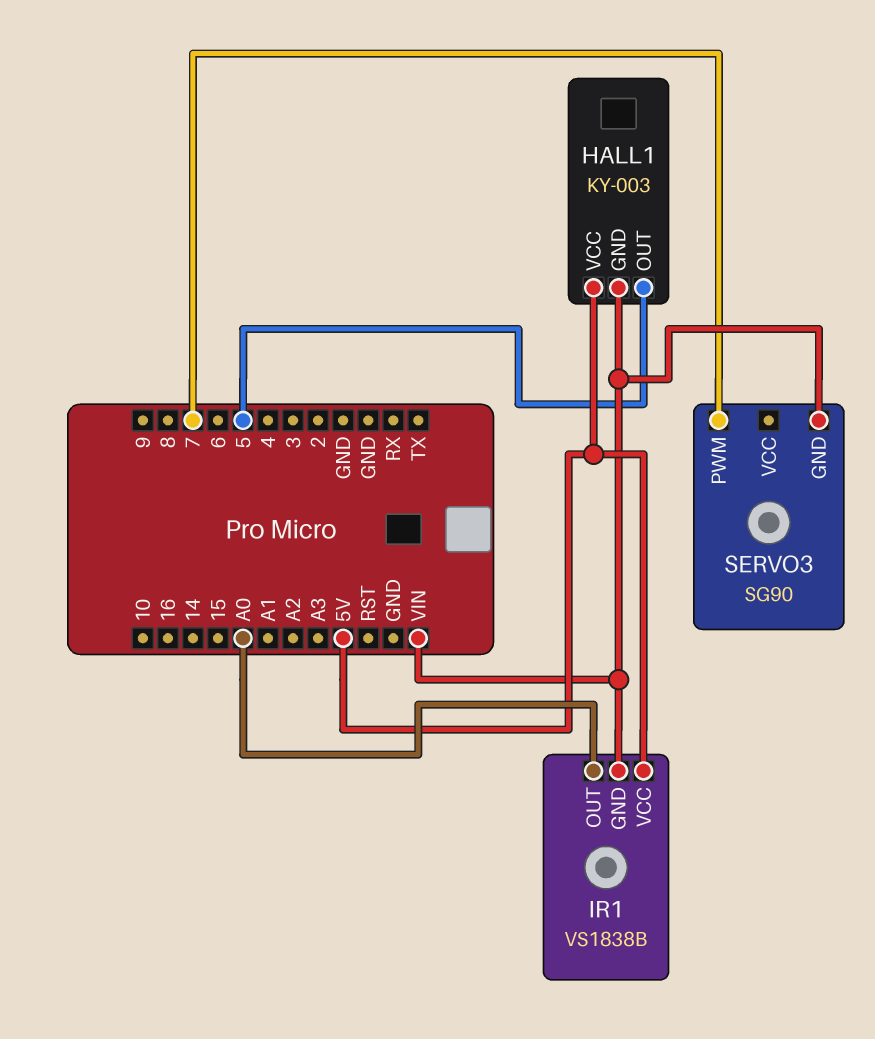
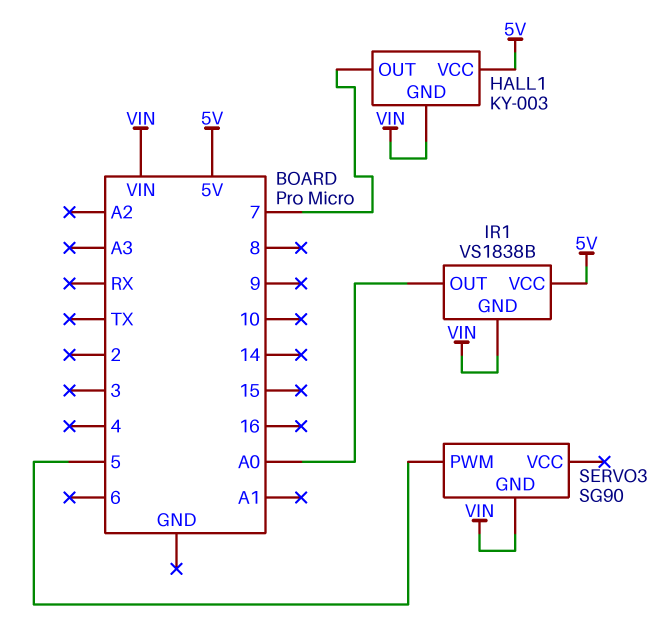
HALL1 pin OUT: 5 -> 7
SERVO3 pin PWM: 7 -> 5

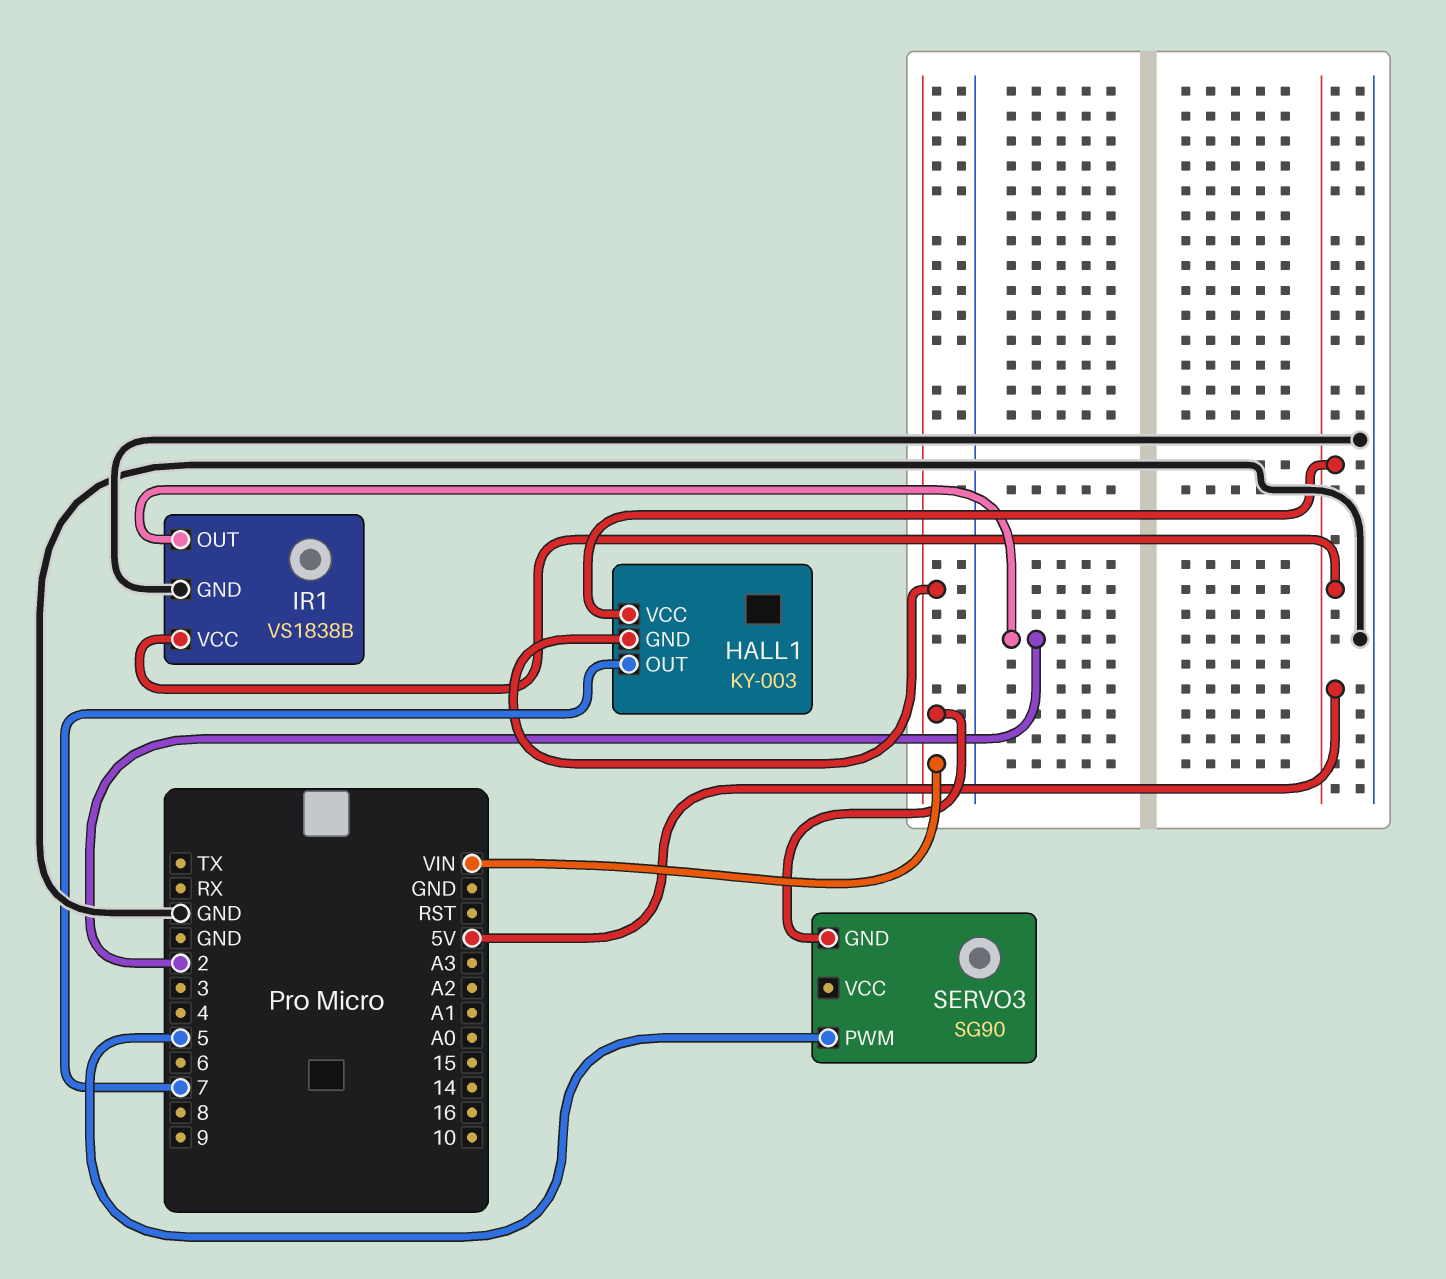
IR1 pin GND: VIN -> GND
IR1 pin OUT: A0 -> 2

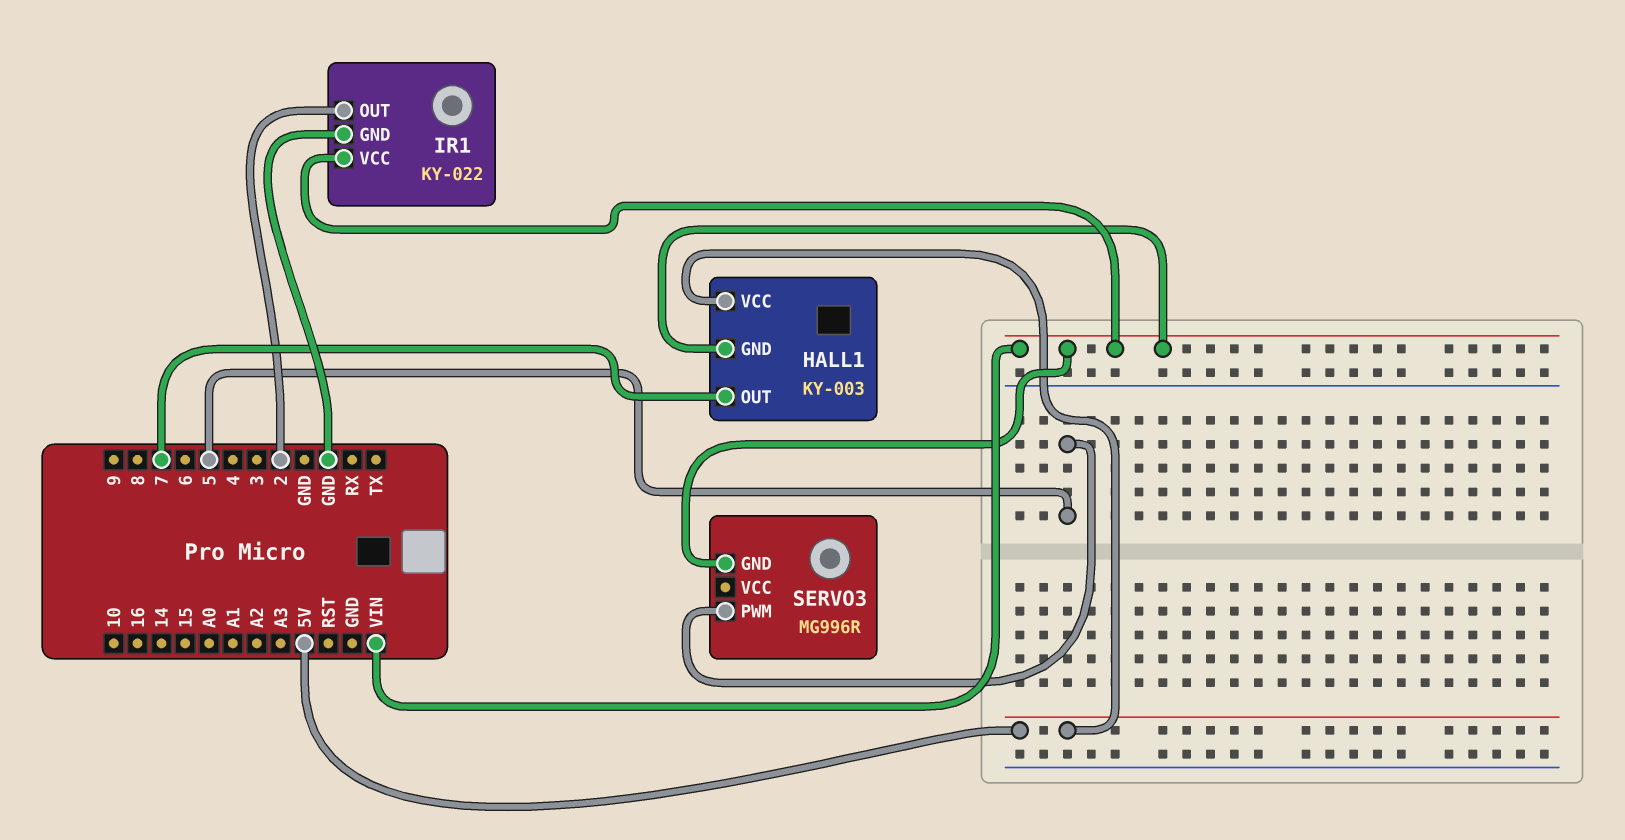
IR1: VS1838B -> KY-022
IR1 pin VCC: 5V -> VIN
SERVO3: SG90 -> MG996R

